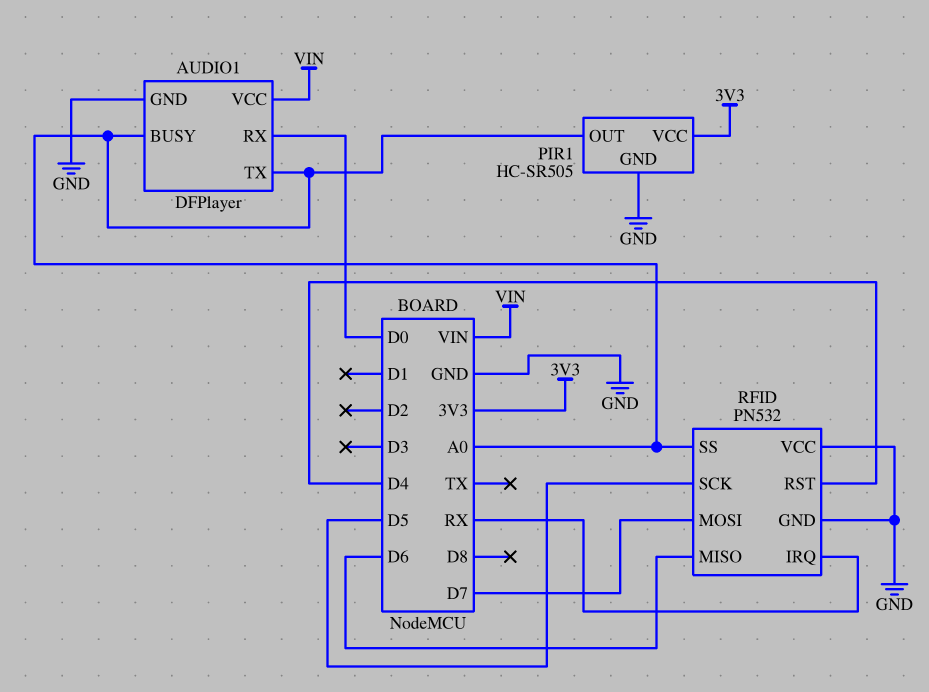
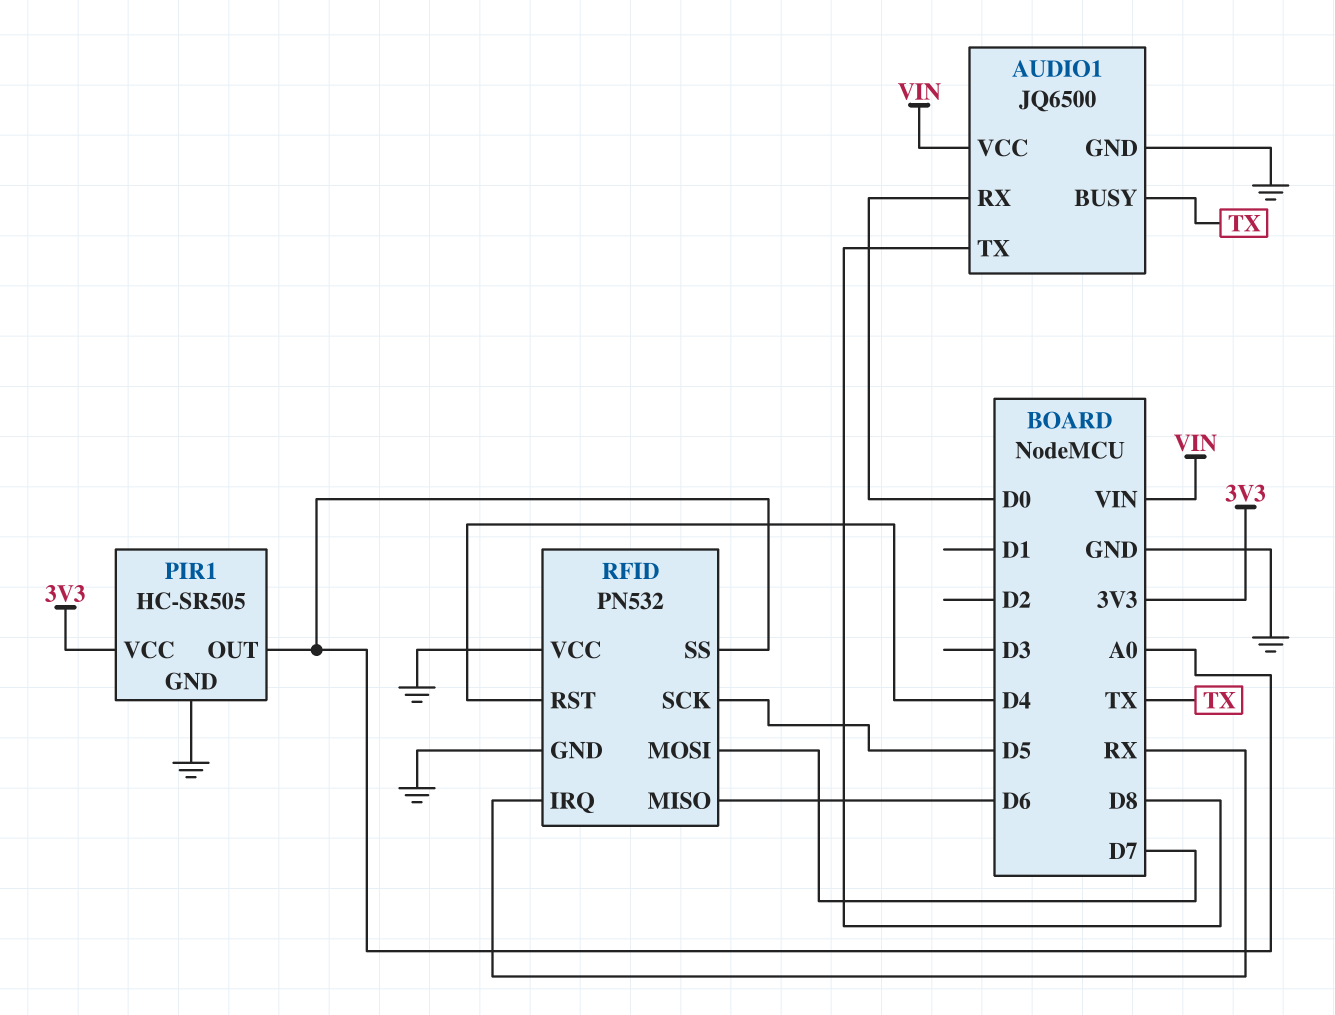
AUDIO1: DFPlayer -> JQ6500
AUDIO1 pin BUSY: A0 -> TX
AUDIO1 pin TX: A0 -> D8

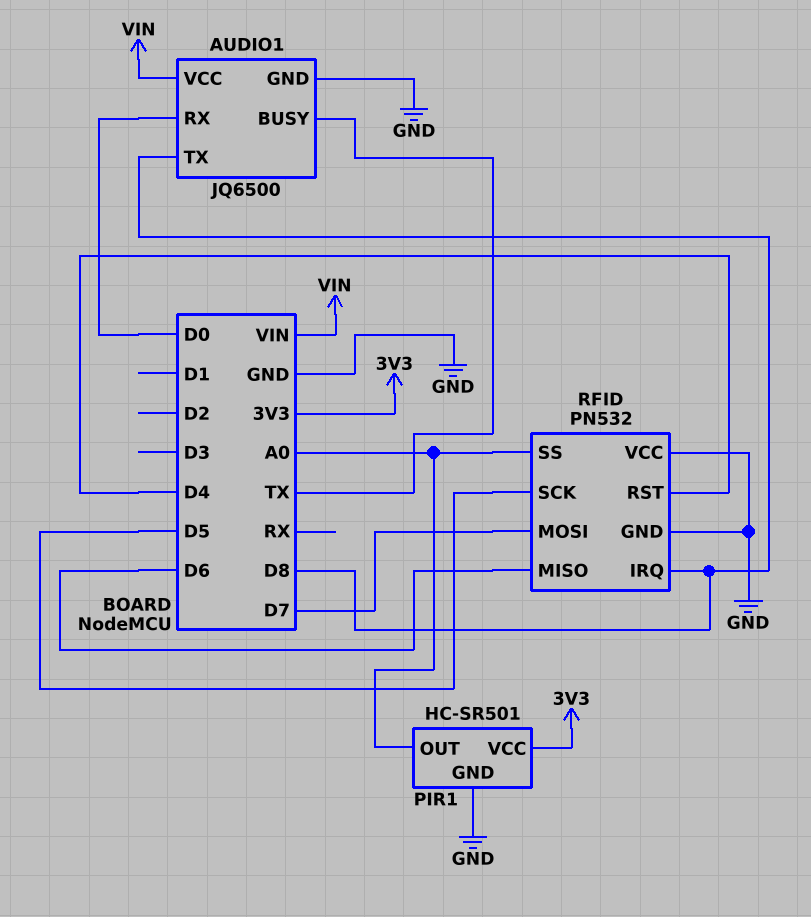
PIR1: HC-SR505 -> HC-SR501
RFID pin IRQ: RX -> D8

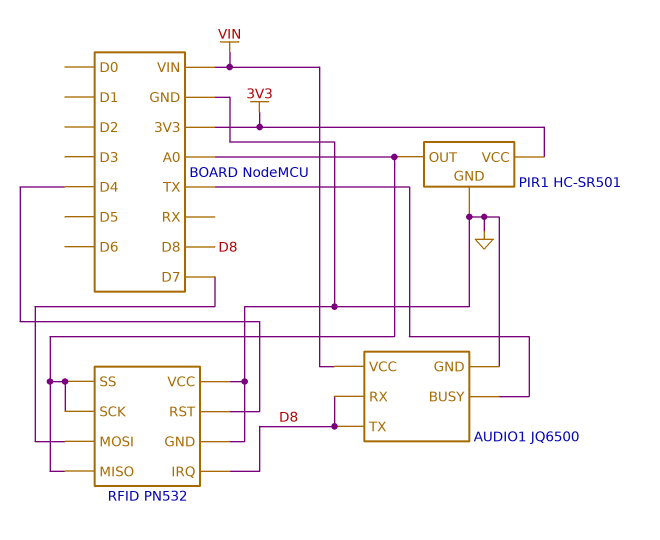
AUDIO1 pin RX: D0 -> D8
RFID pin MISO: D6 -> A0
RFID pin SCK: D5 -> A0

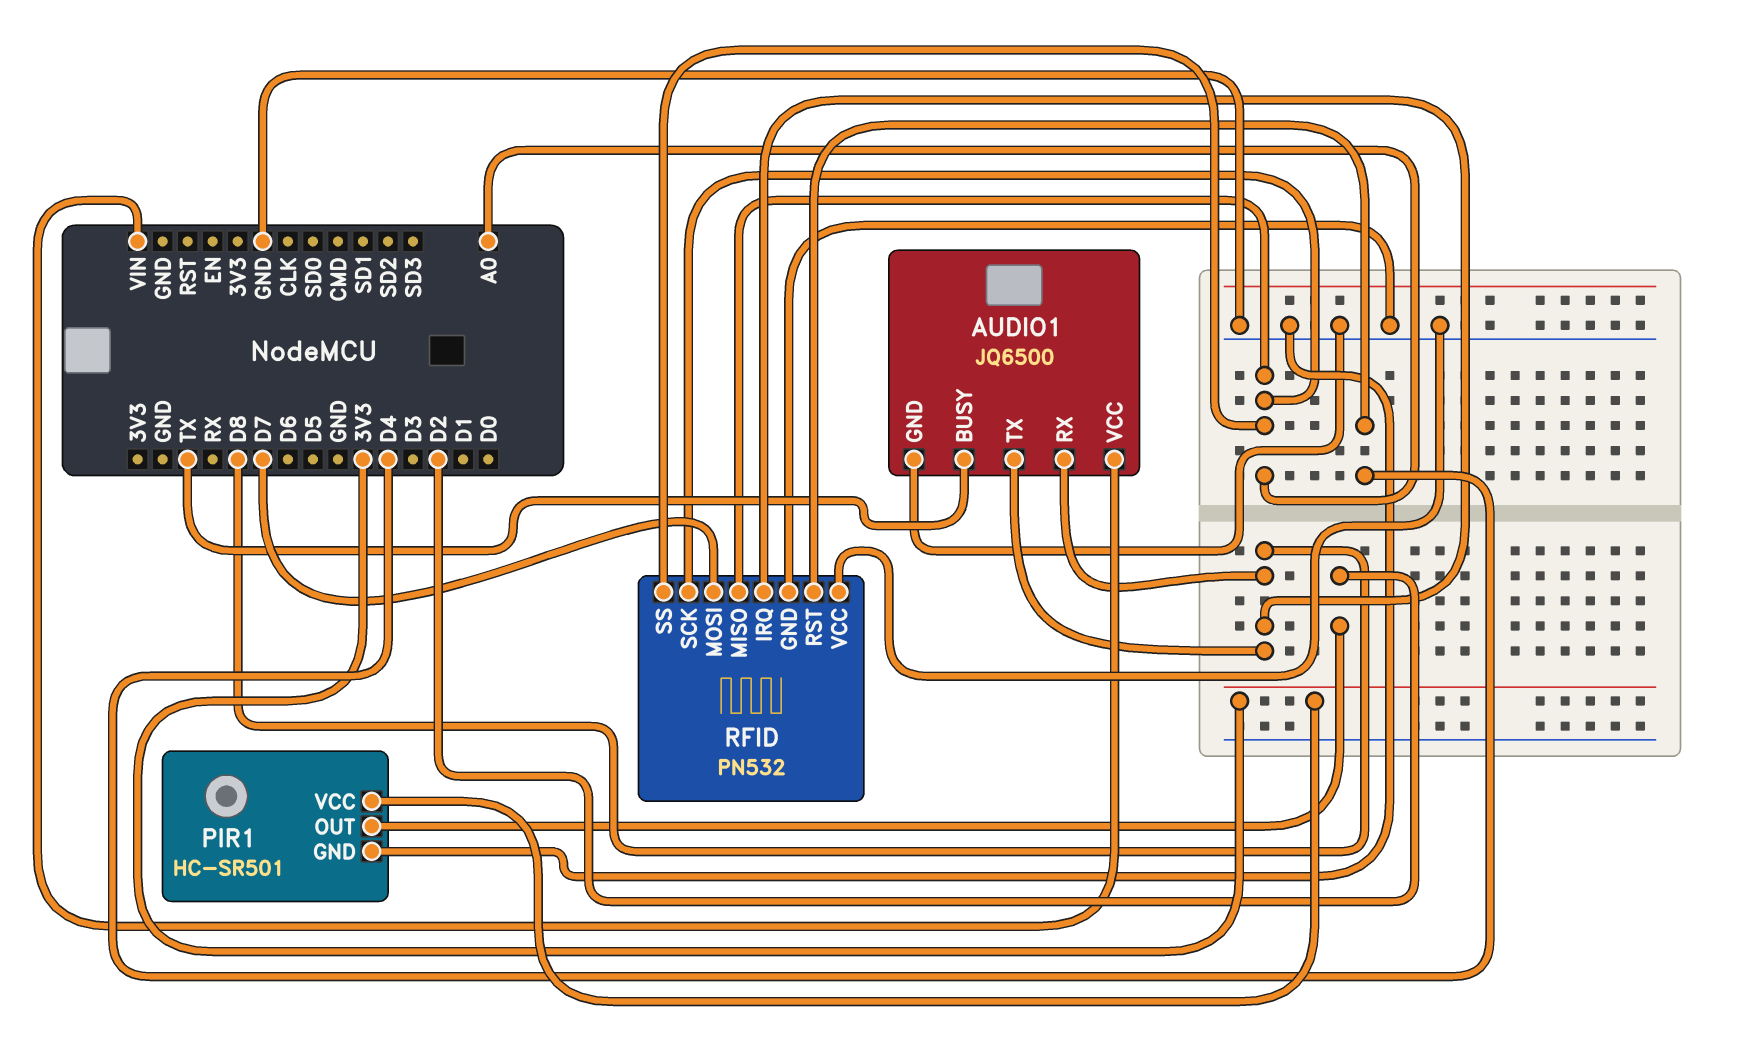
PIR1 pin OUT: A0 -> D2

